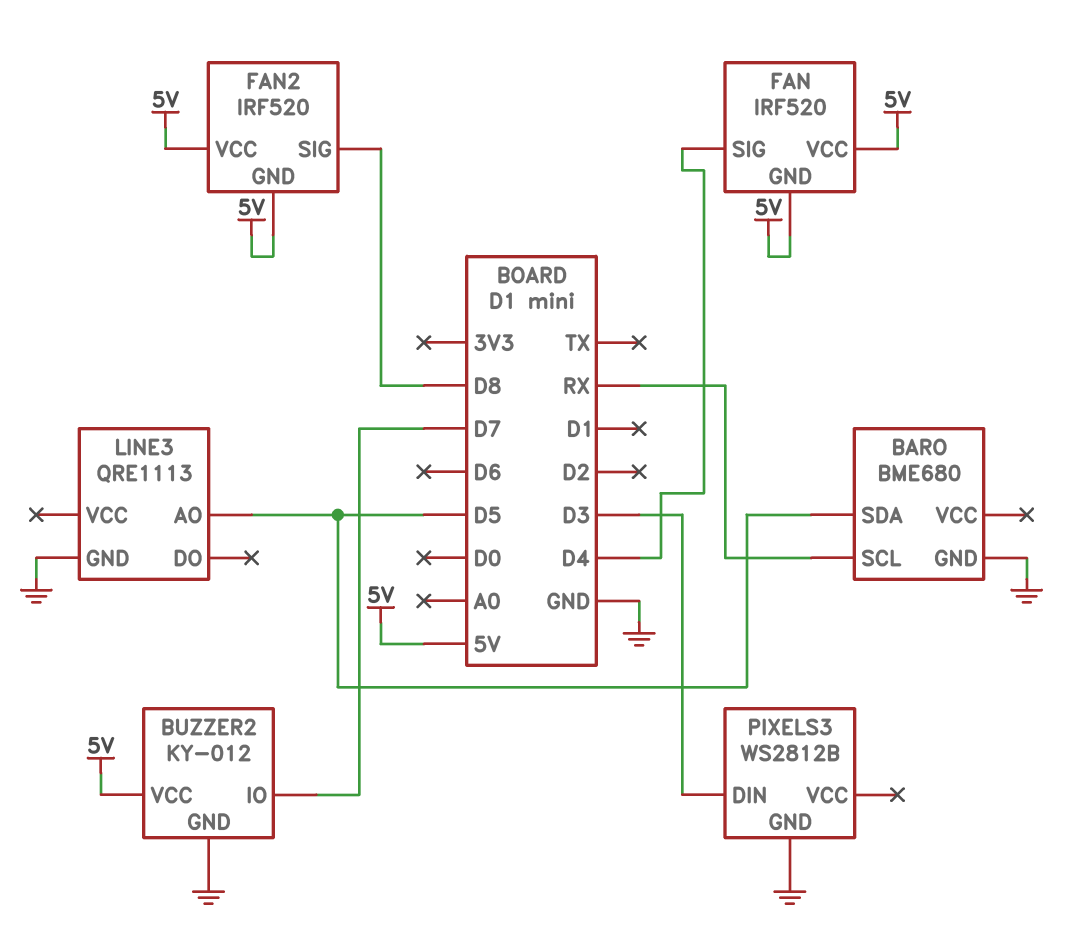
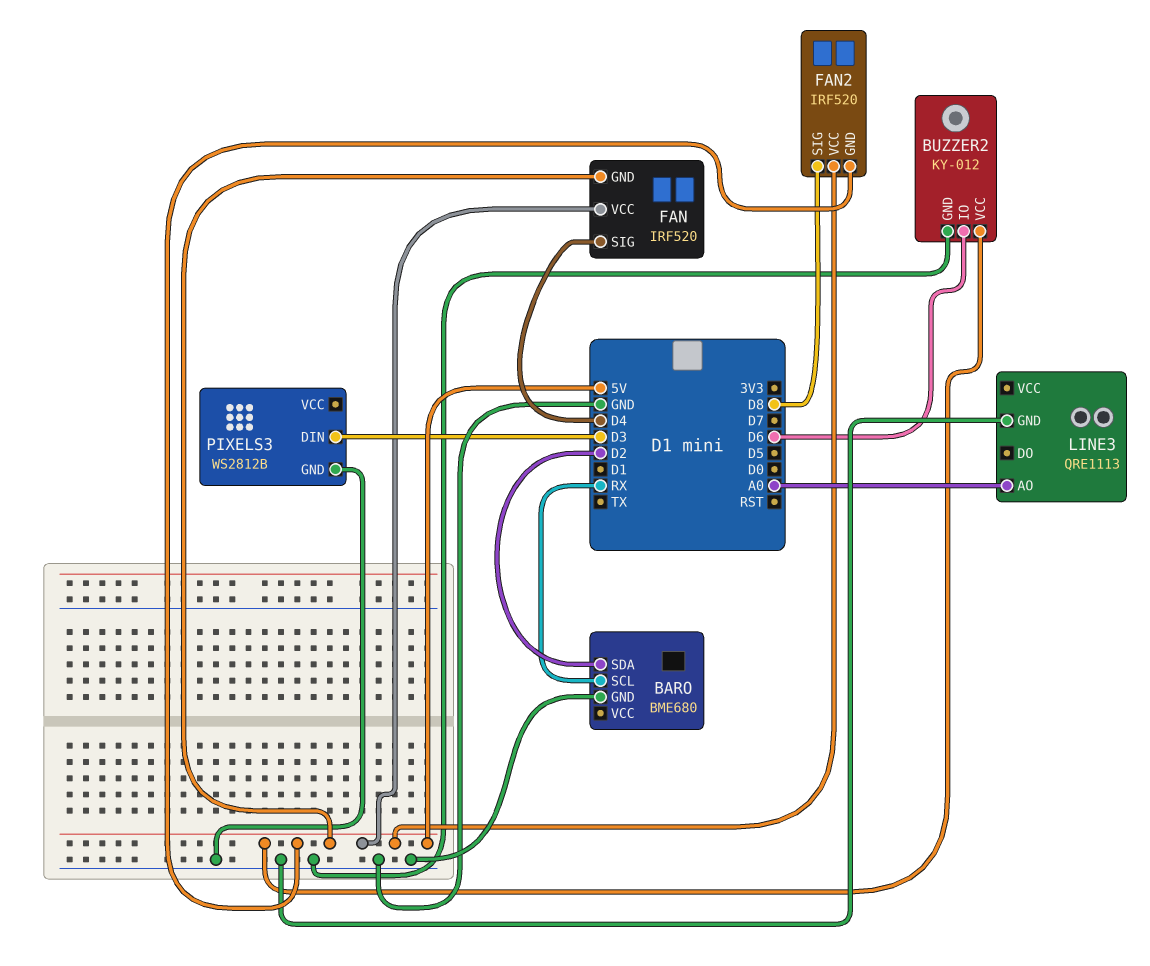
BARO pin SDA: D5 -> D2
BUZZER2 pin IO: D7 -> D6
LINE3 pin AO: D5 -> A0

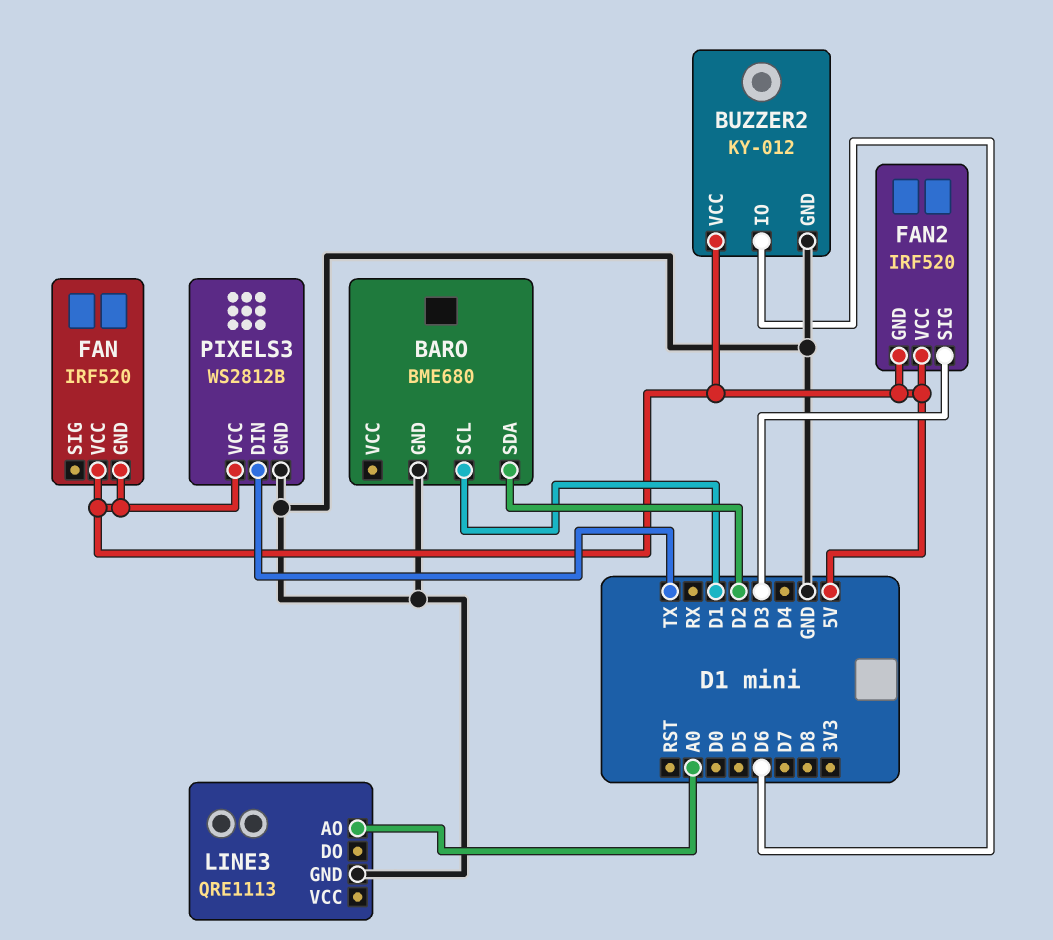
BARO pin SCL: RX -> D1
FAN pin SIG: D4 -> none
FAN2 pin SIG: D8 -> D3
PIXELS3 pin DIN: D3 -> TX
PIXELS3 pin VCC: none -> 5V

